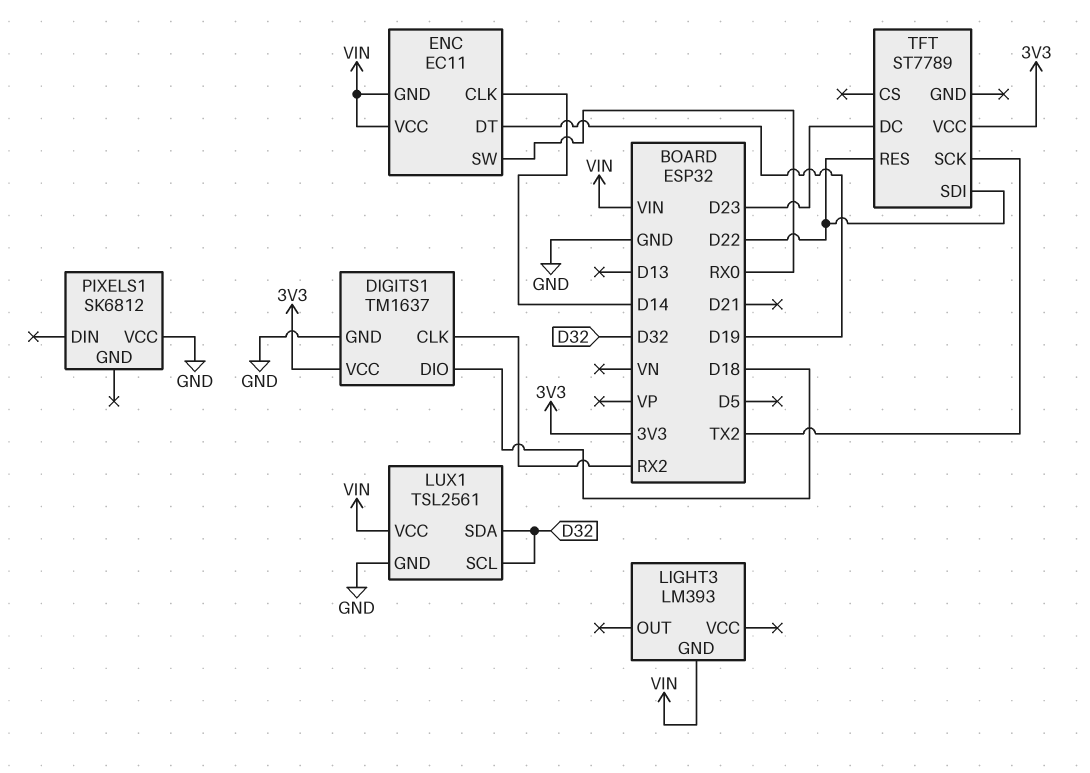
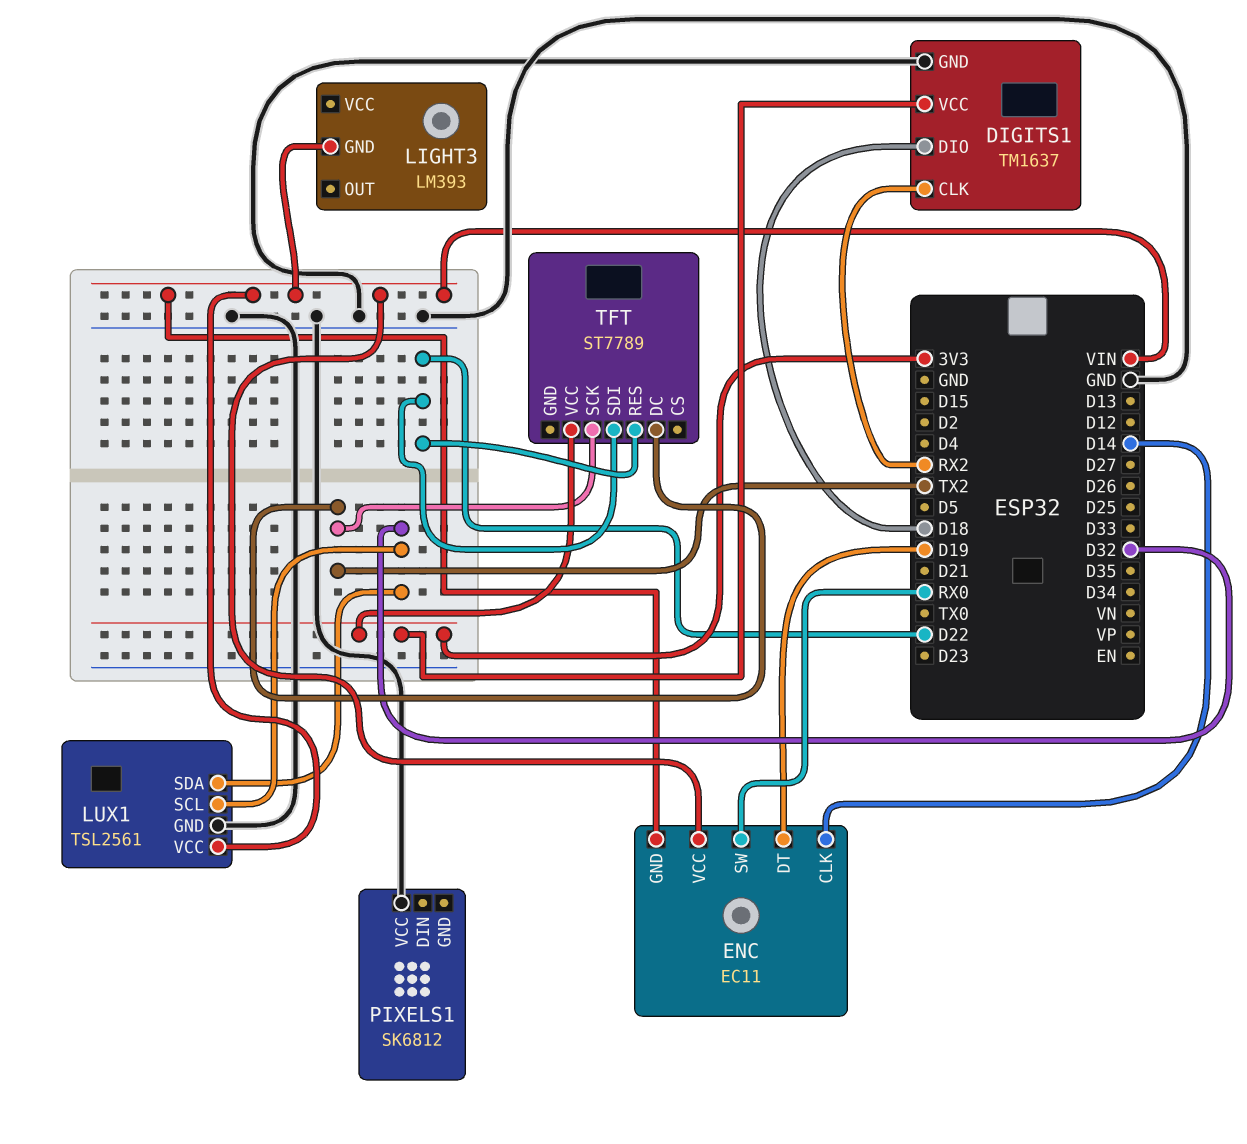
TFT pin DC: D23 -> TX2

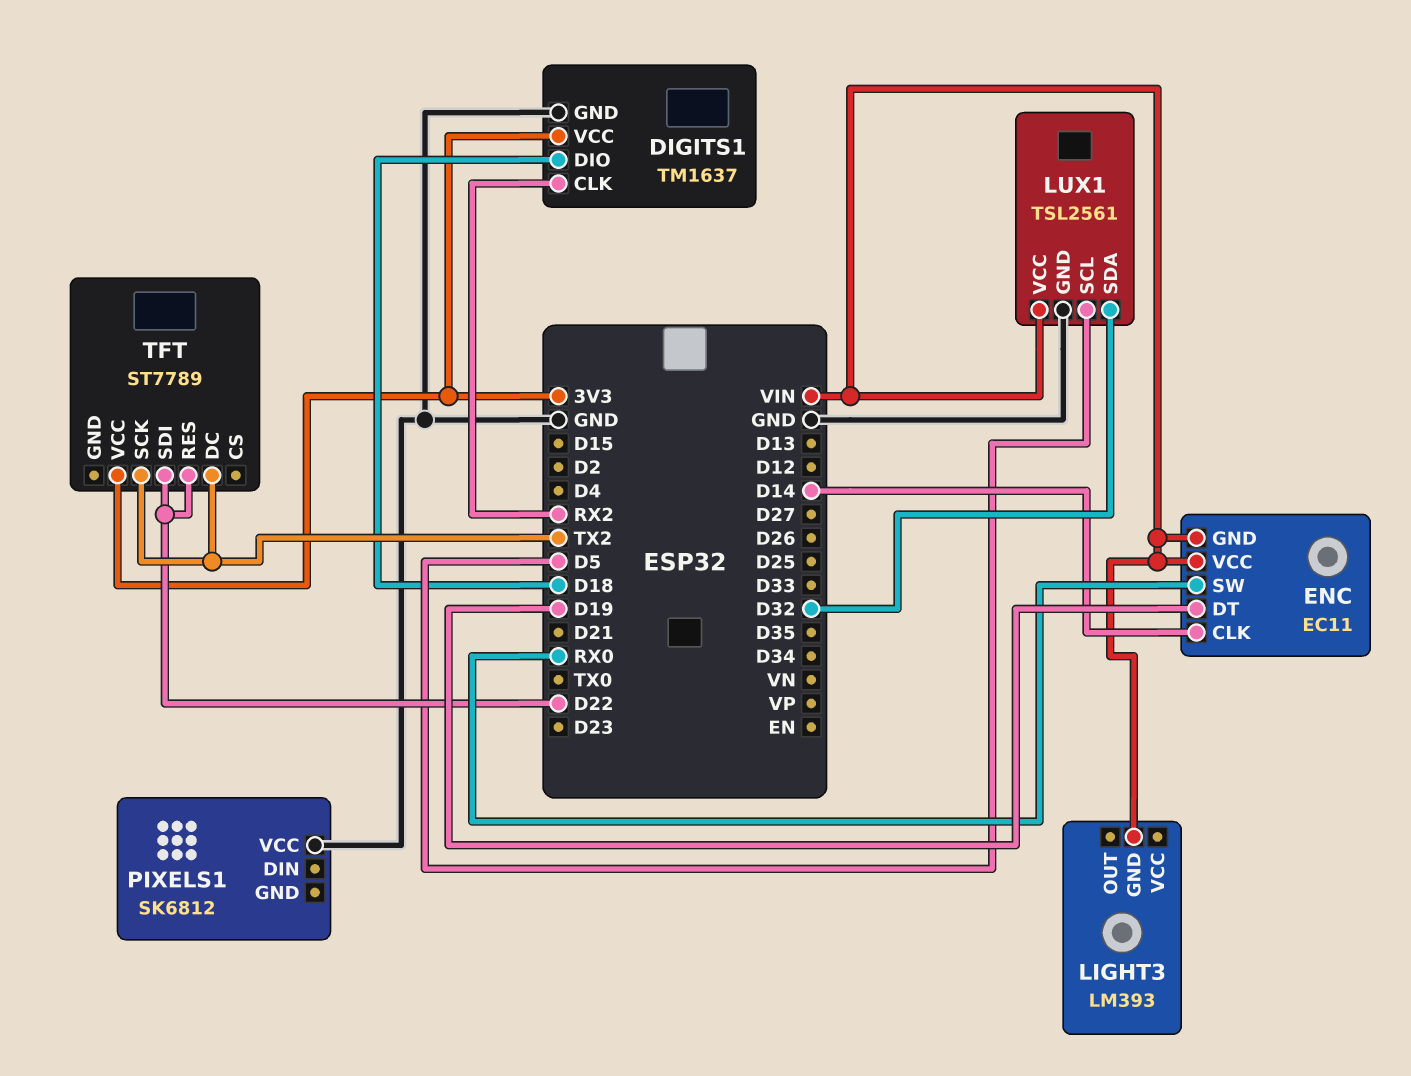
LUX1 pin SCL: D32 -> D5

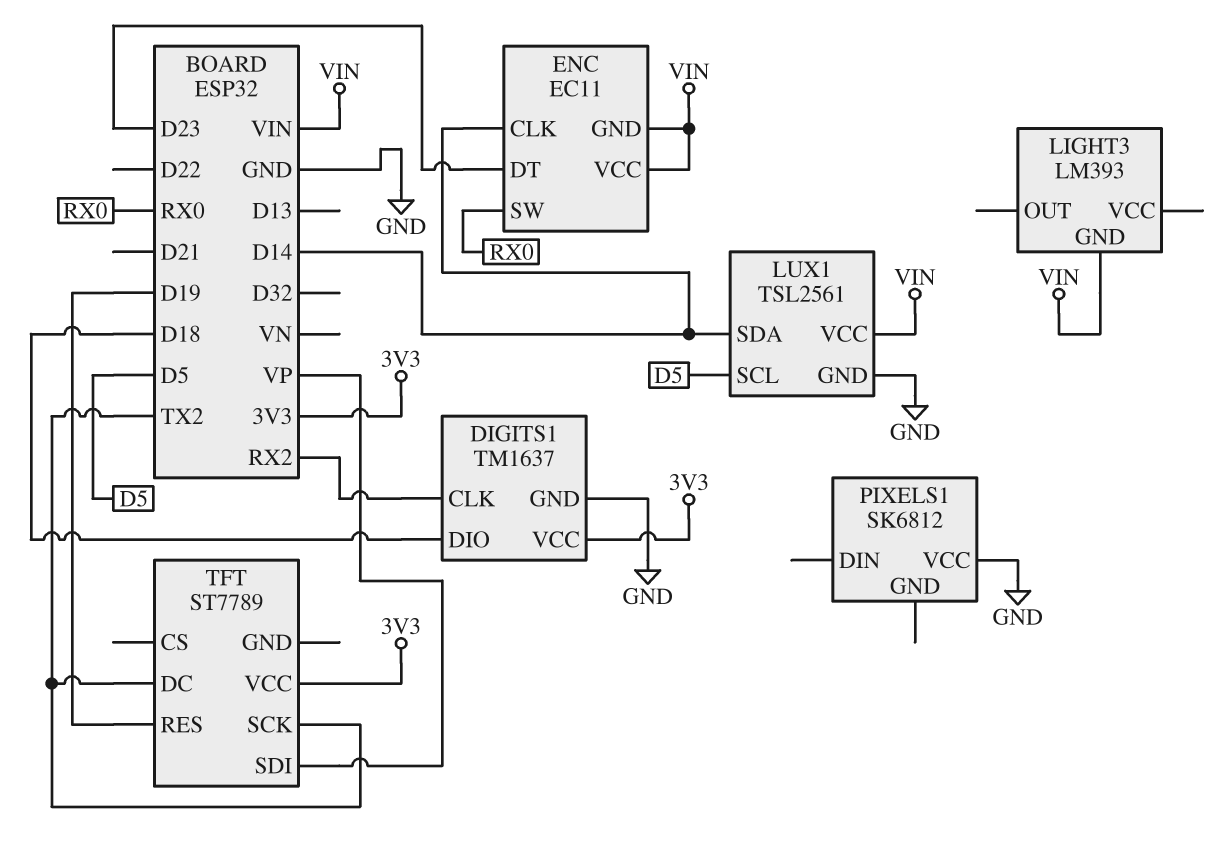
ENC pin DT: D19 -> D23
LUX1 pin SDA: D32 -> D14
TFT pin RES: D22 -> D19
TFT pin SDI: D22 -> VP

